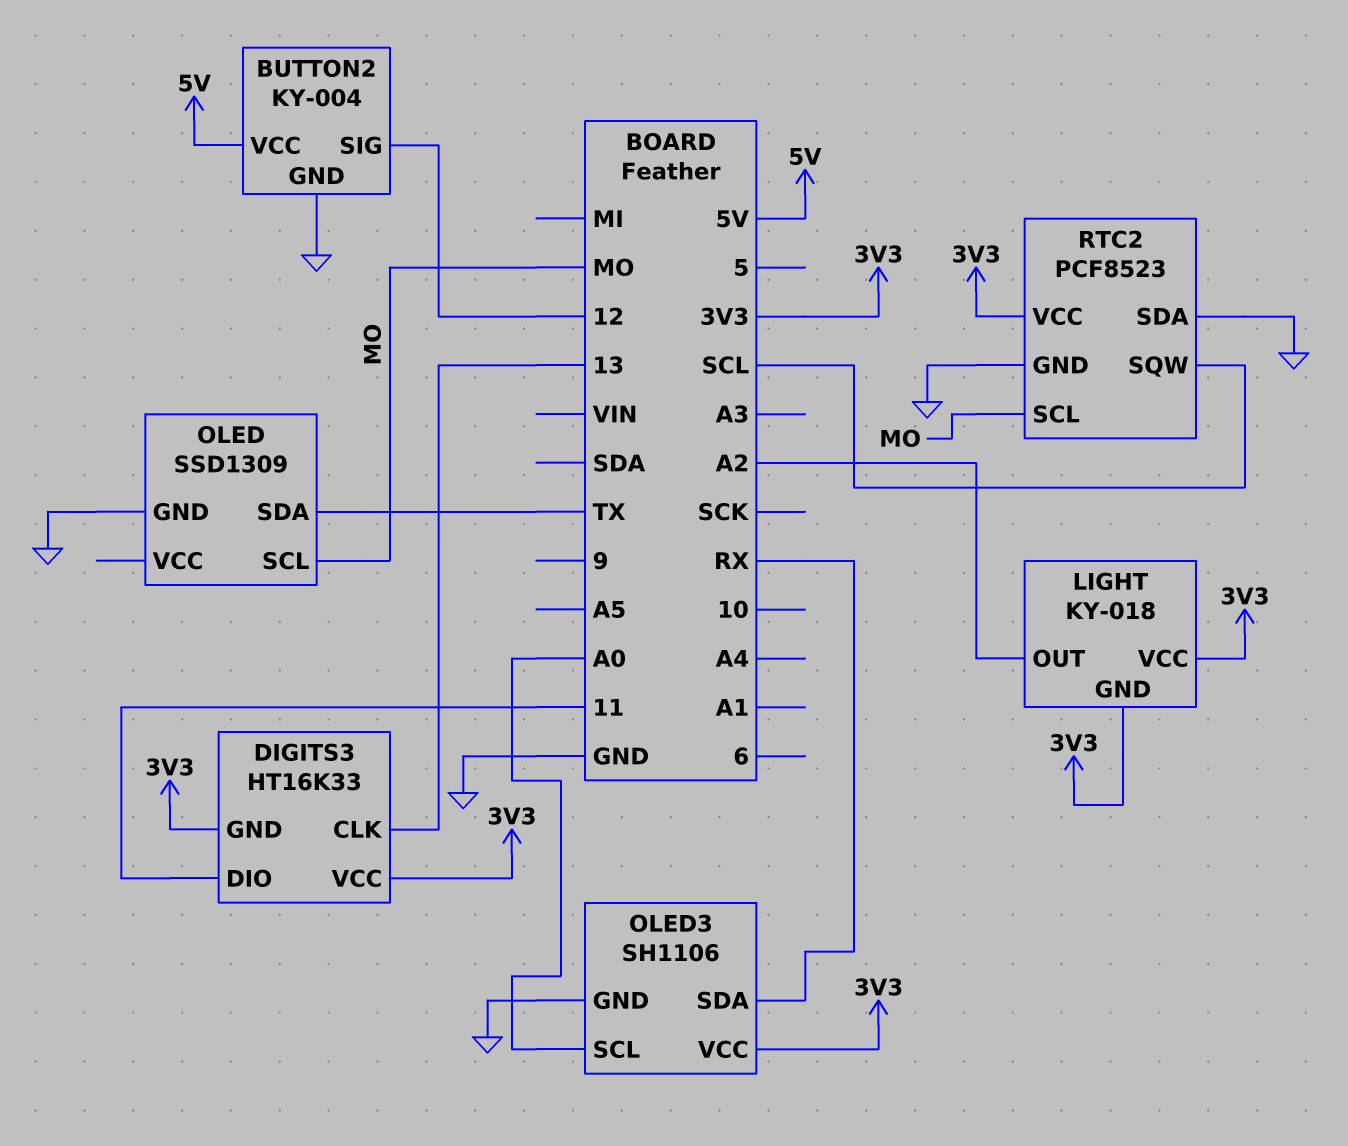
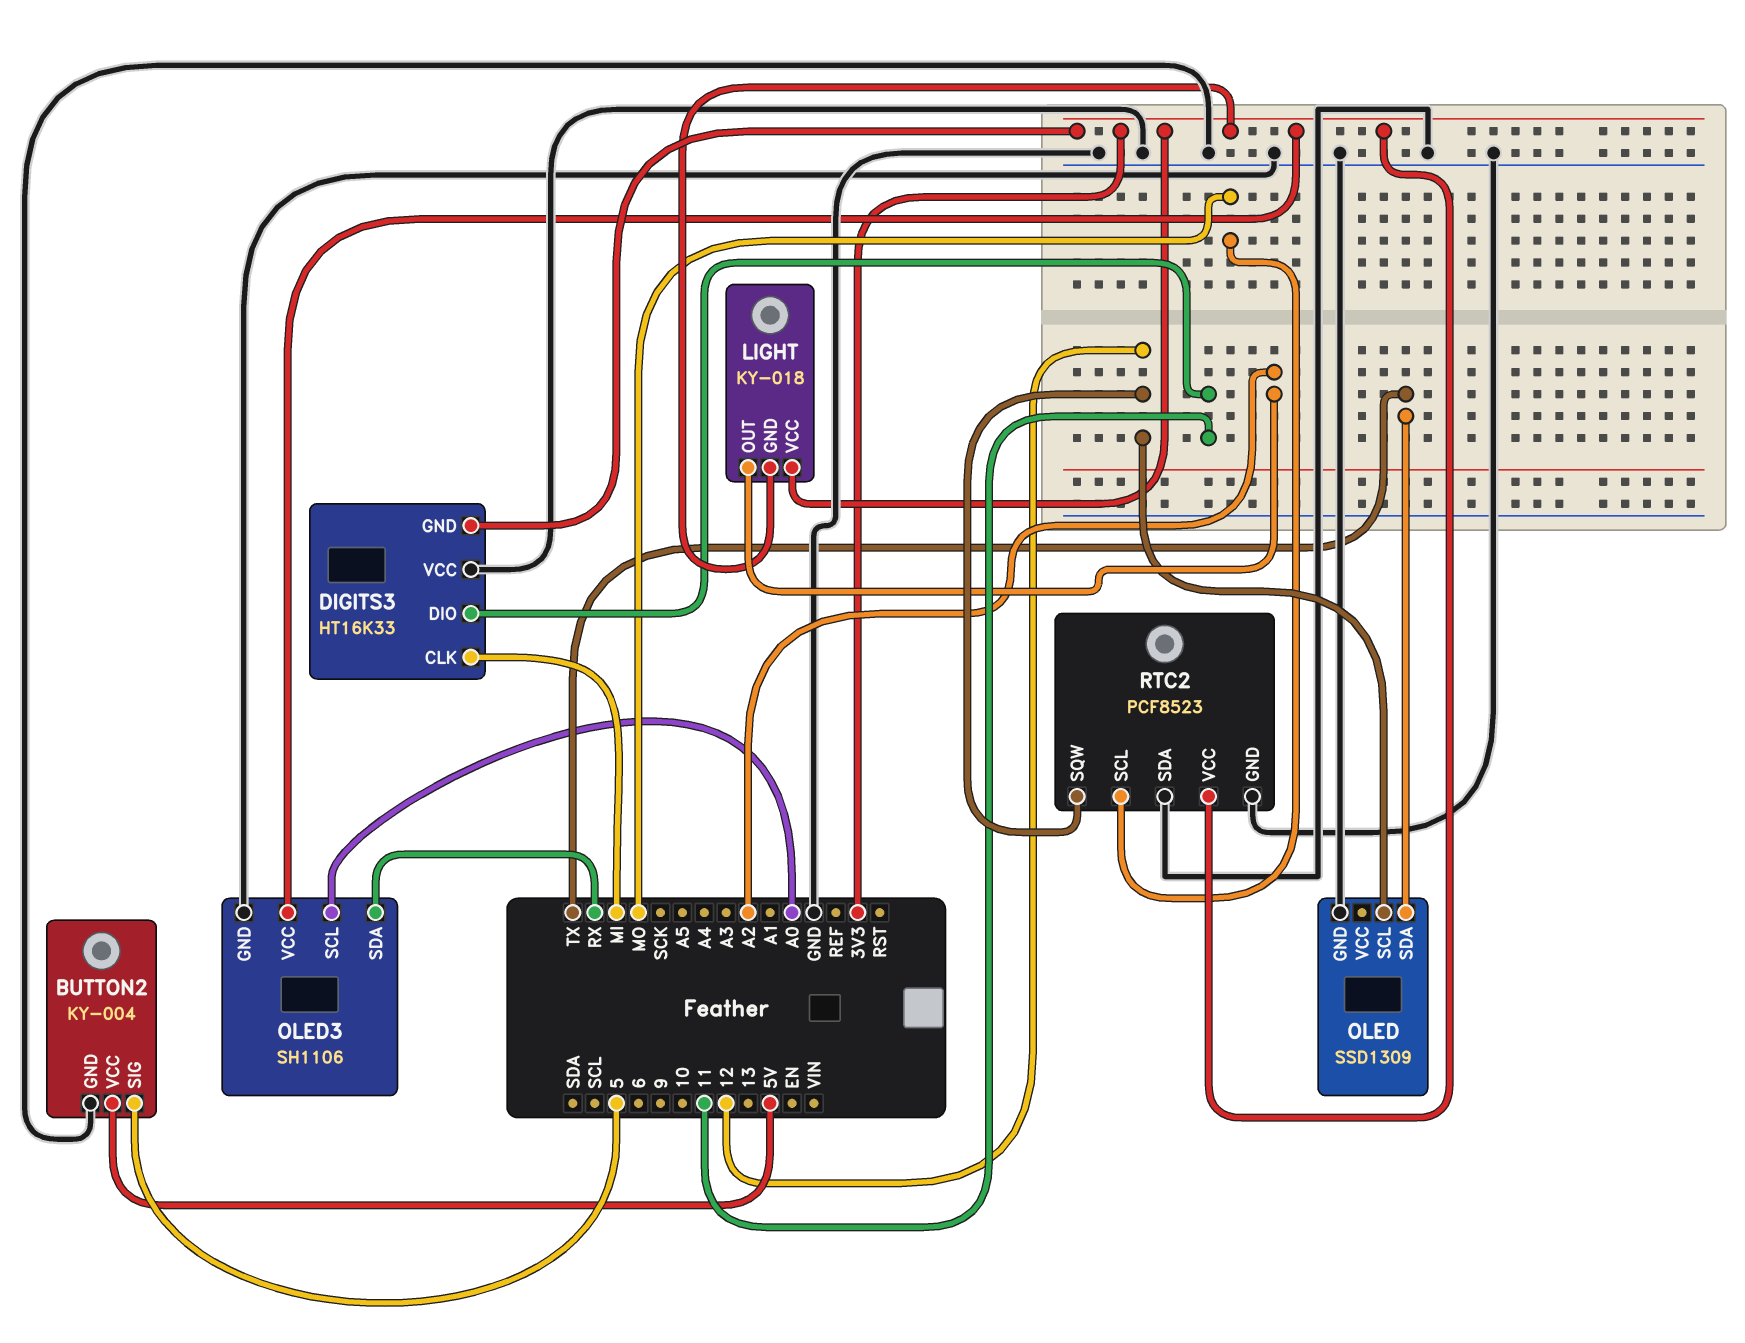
BUTTON2 pin SIG: 12 -> 5
DIGITS3 pin CLK: 13 -> MI
DIGITS3 pin VCC: 3V3 -> GND
OLED pin SCL: MO -> 12
RTC2 pin SQW: SCL -> 12

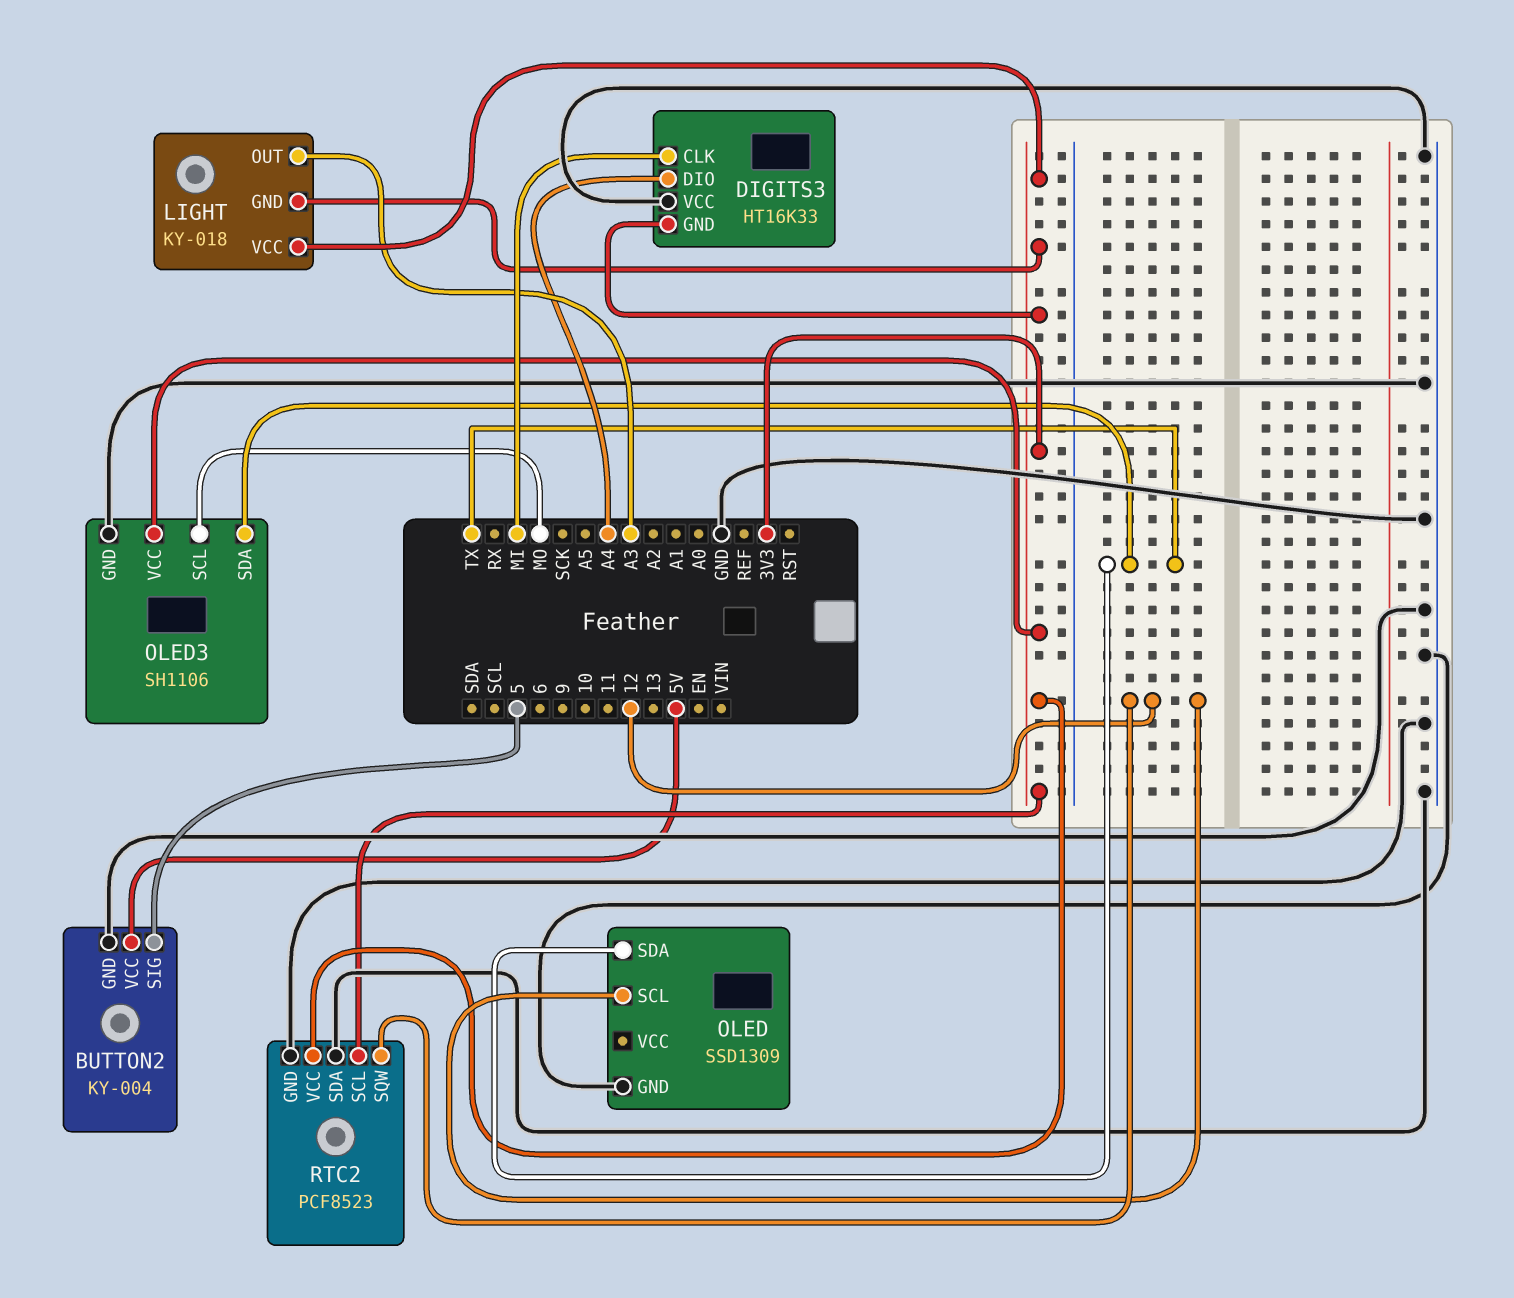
DIGITS3 pin DIO: 11 -> A4
LIGHT pin OUT: A2 -> A3
OLED3 pin SCL: A0 -> MO
OLED3 pin SDA: RX -> TX
RTC2 pin SCL: MO -> 3V3

